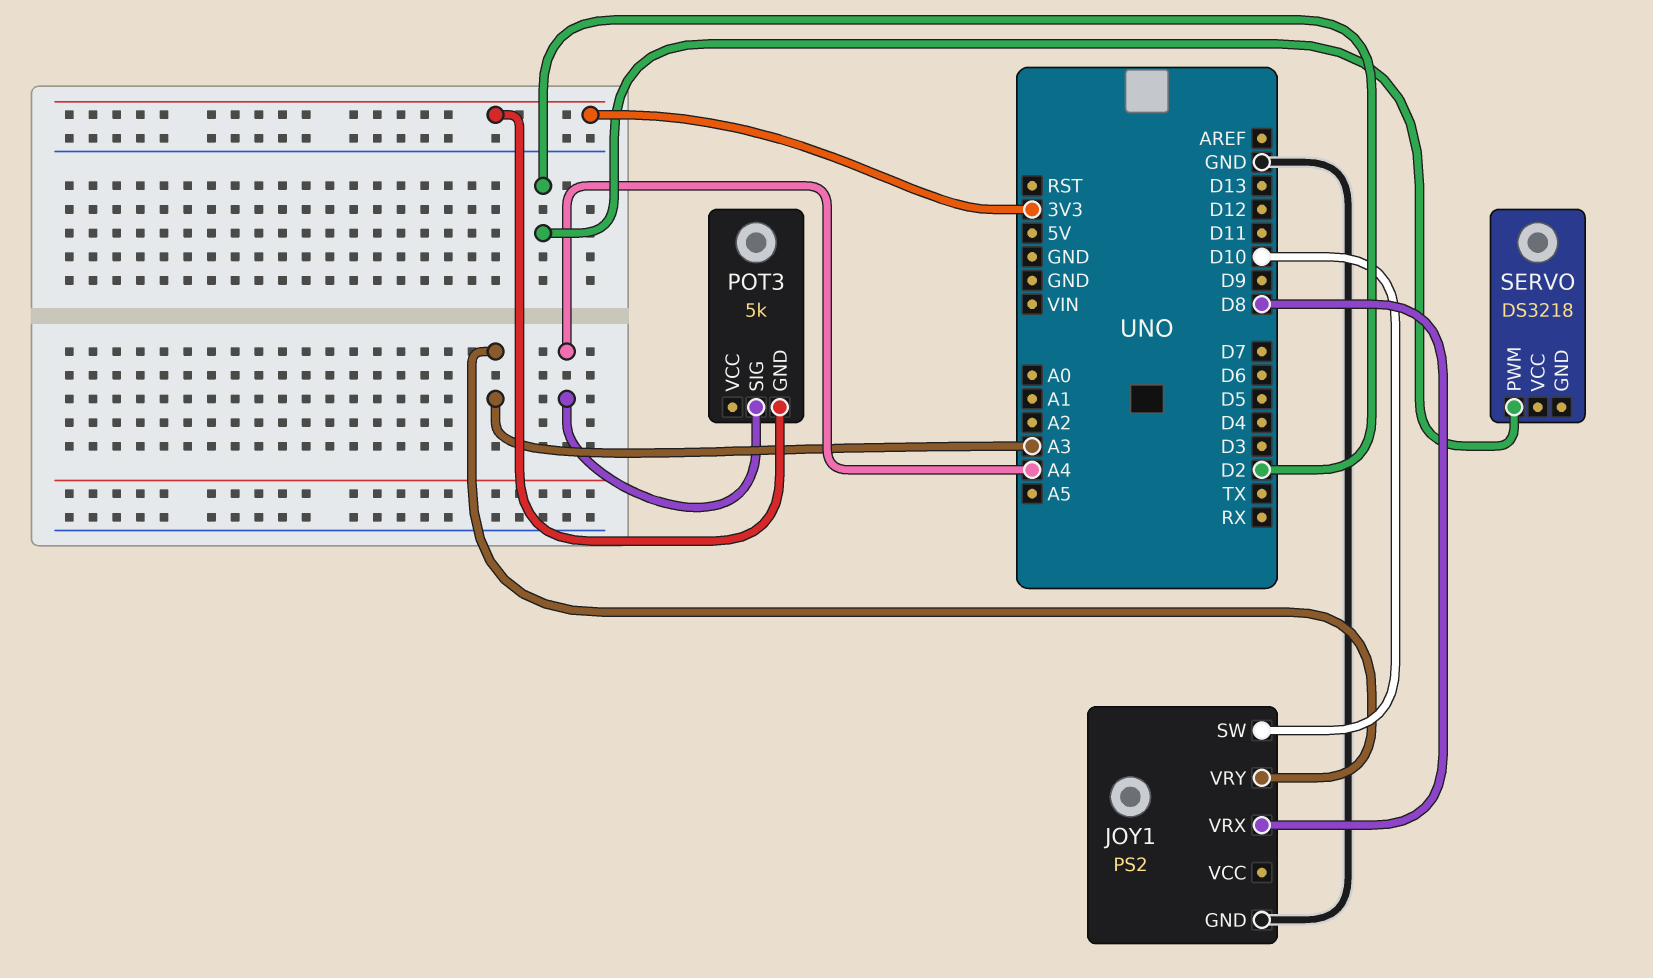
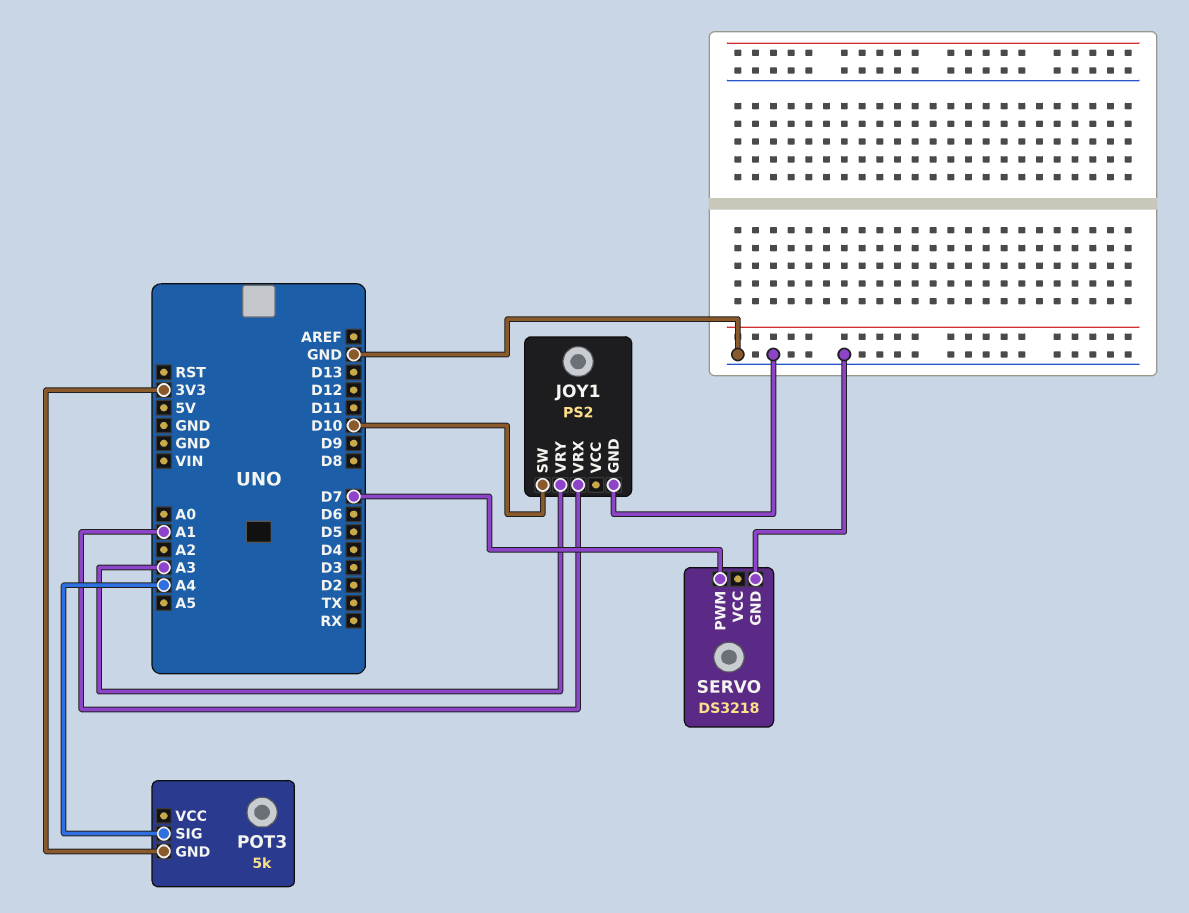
JOY1 pin VRX: D8 -> A1
SERVO pin GND: none -> GND
SERVO pin PWM: D2 -> D7

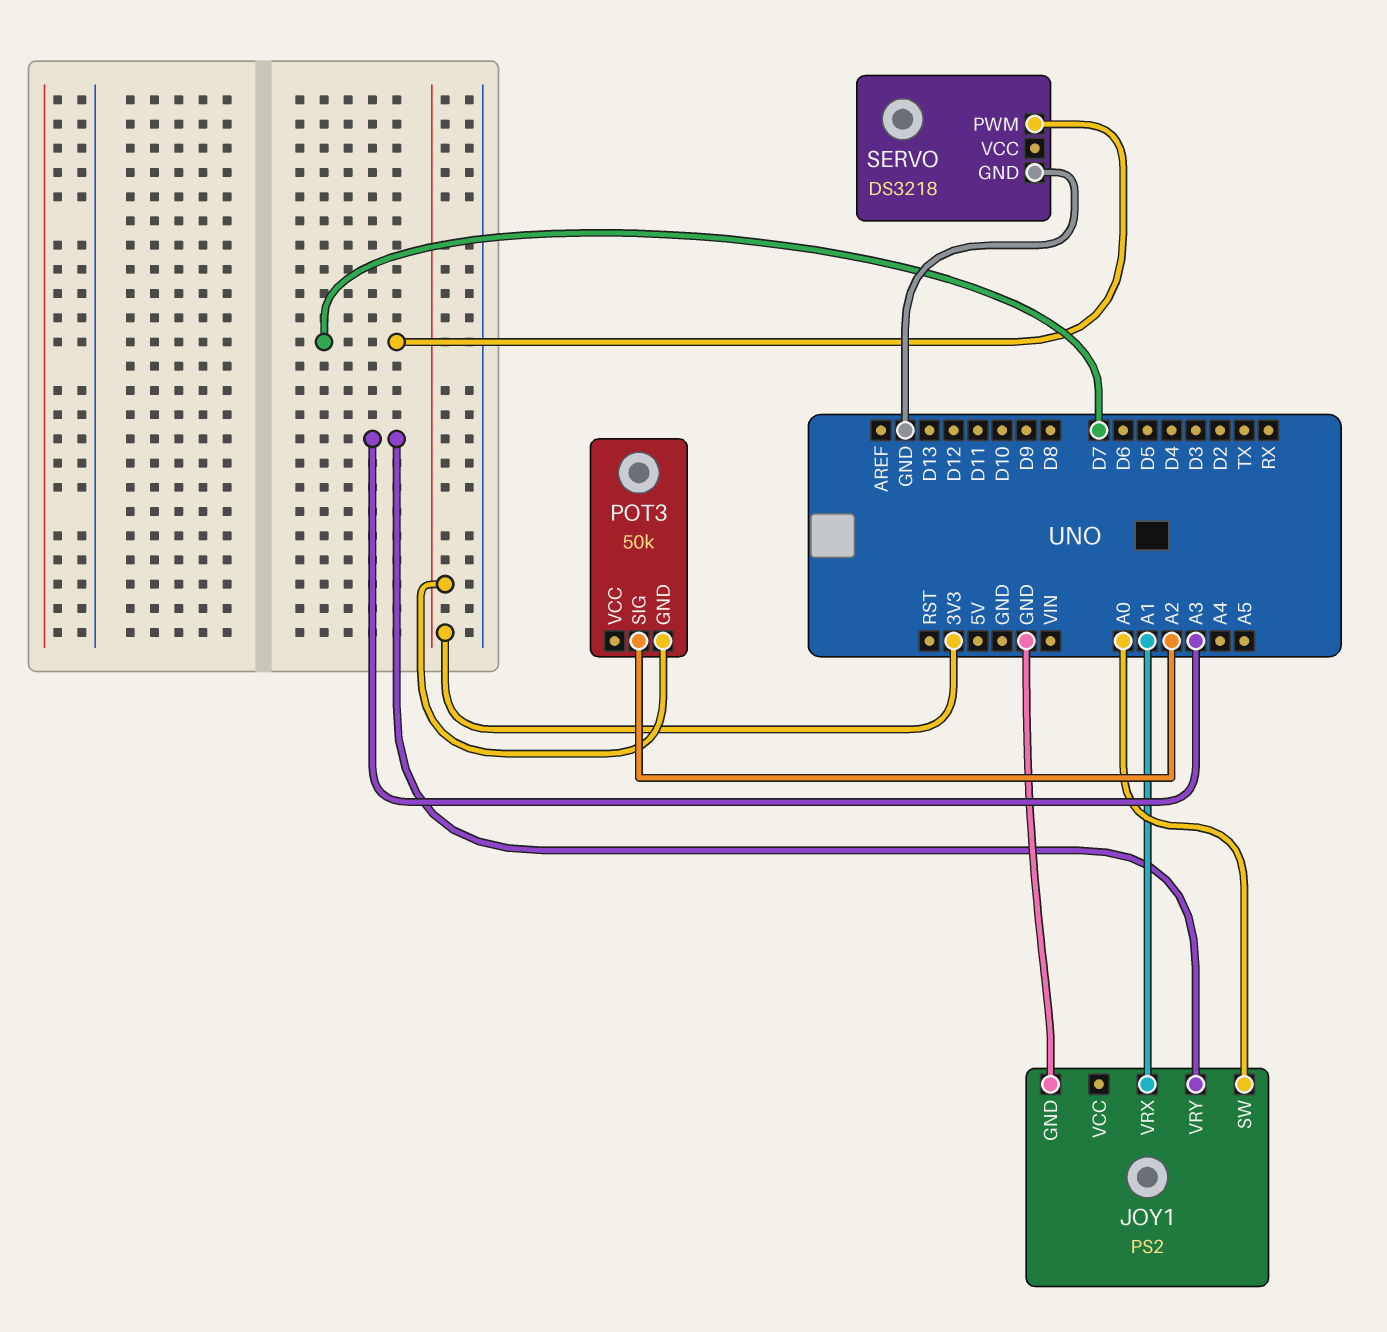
JOY1 pin SW: D10 -> A0
POT3: 5k -> 50k
POT3 pin SIG: A4 -> A2

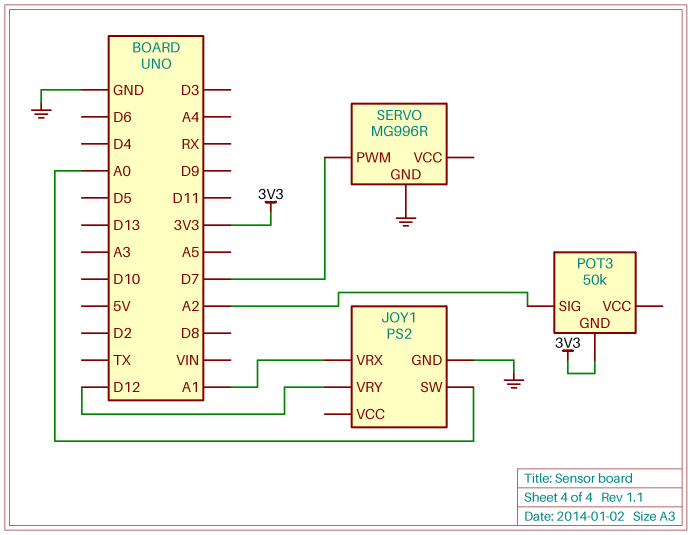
JOY1 pin VRY: A3 -> D12
SERVO: DS3218 -> MG996R

